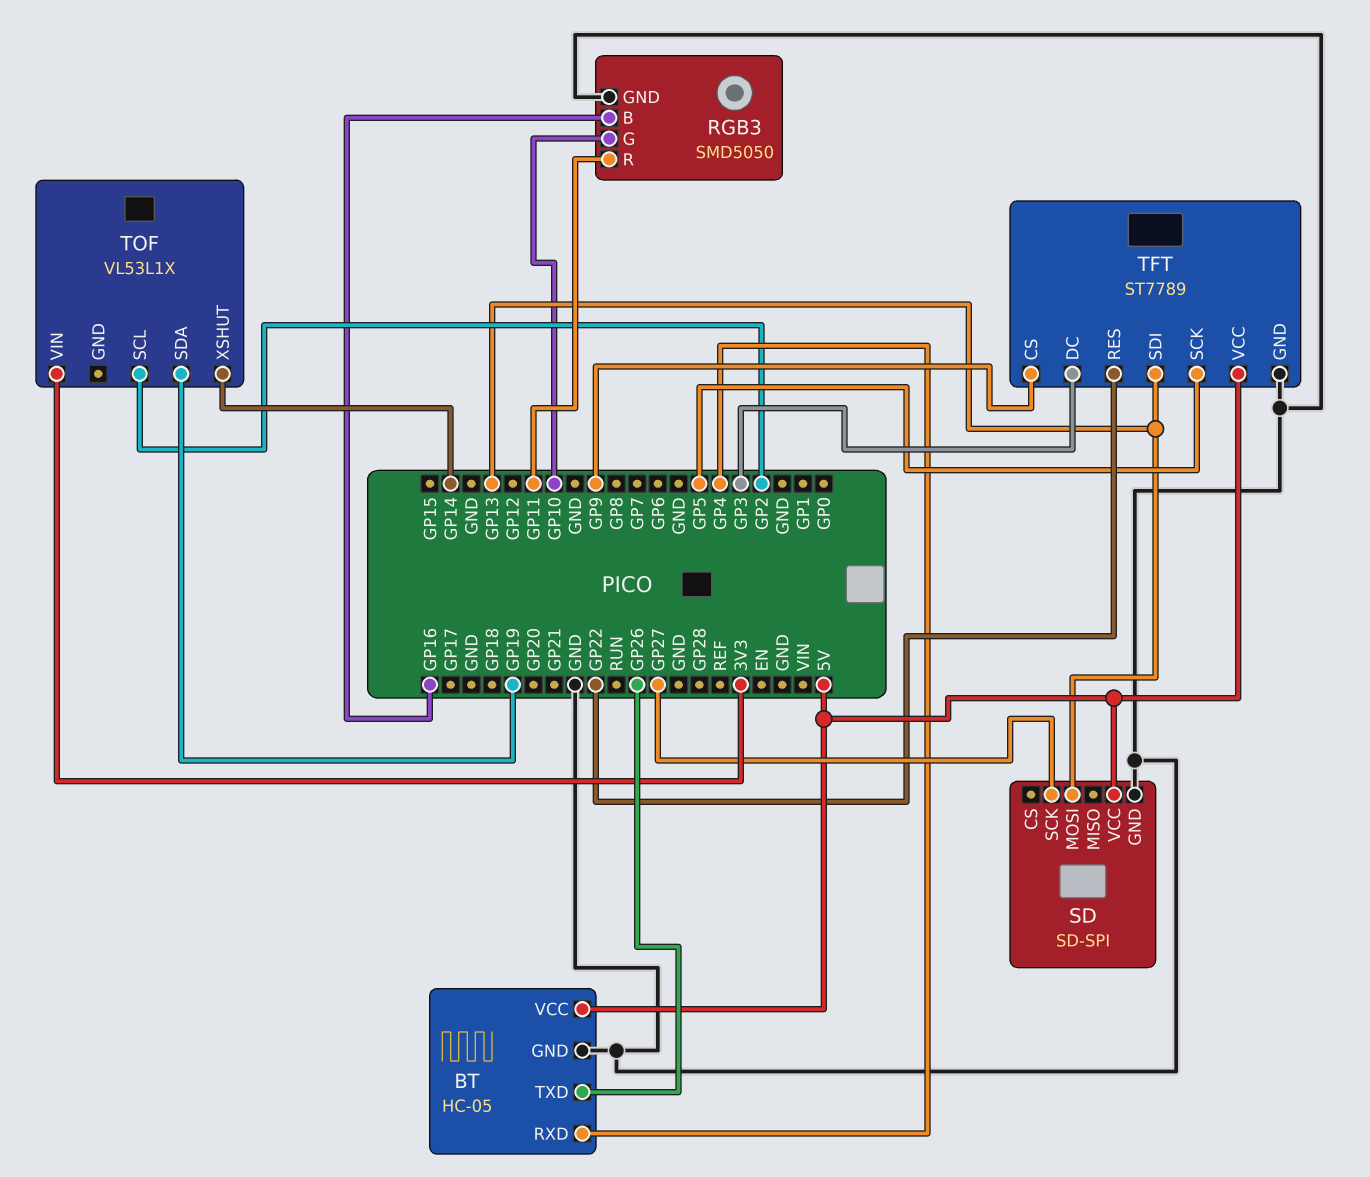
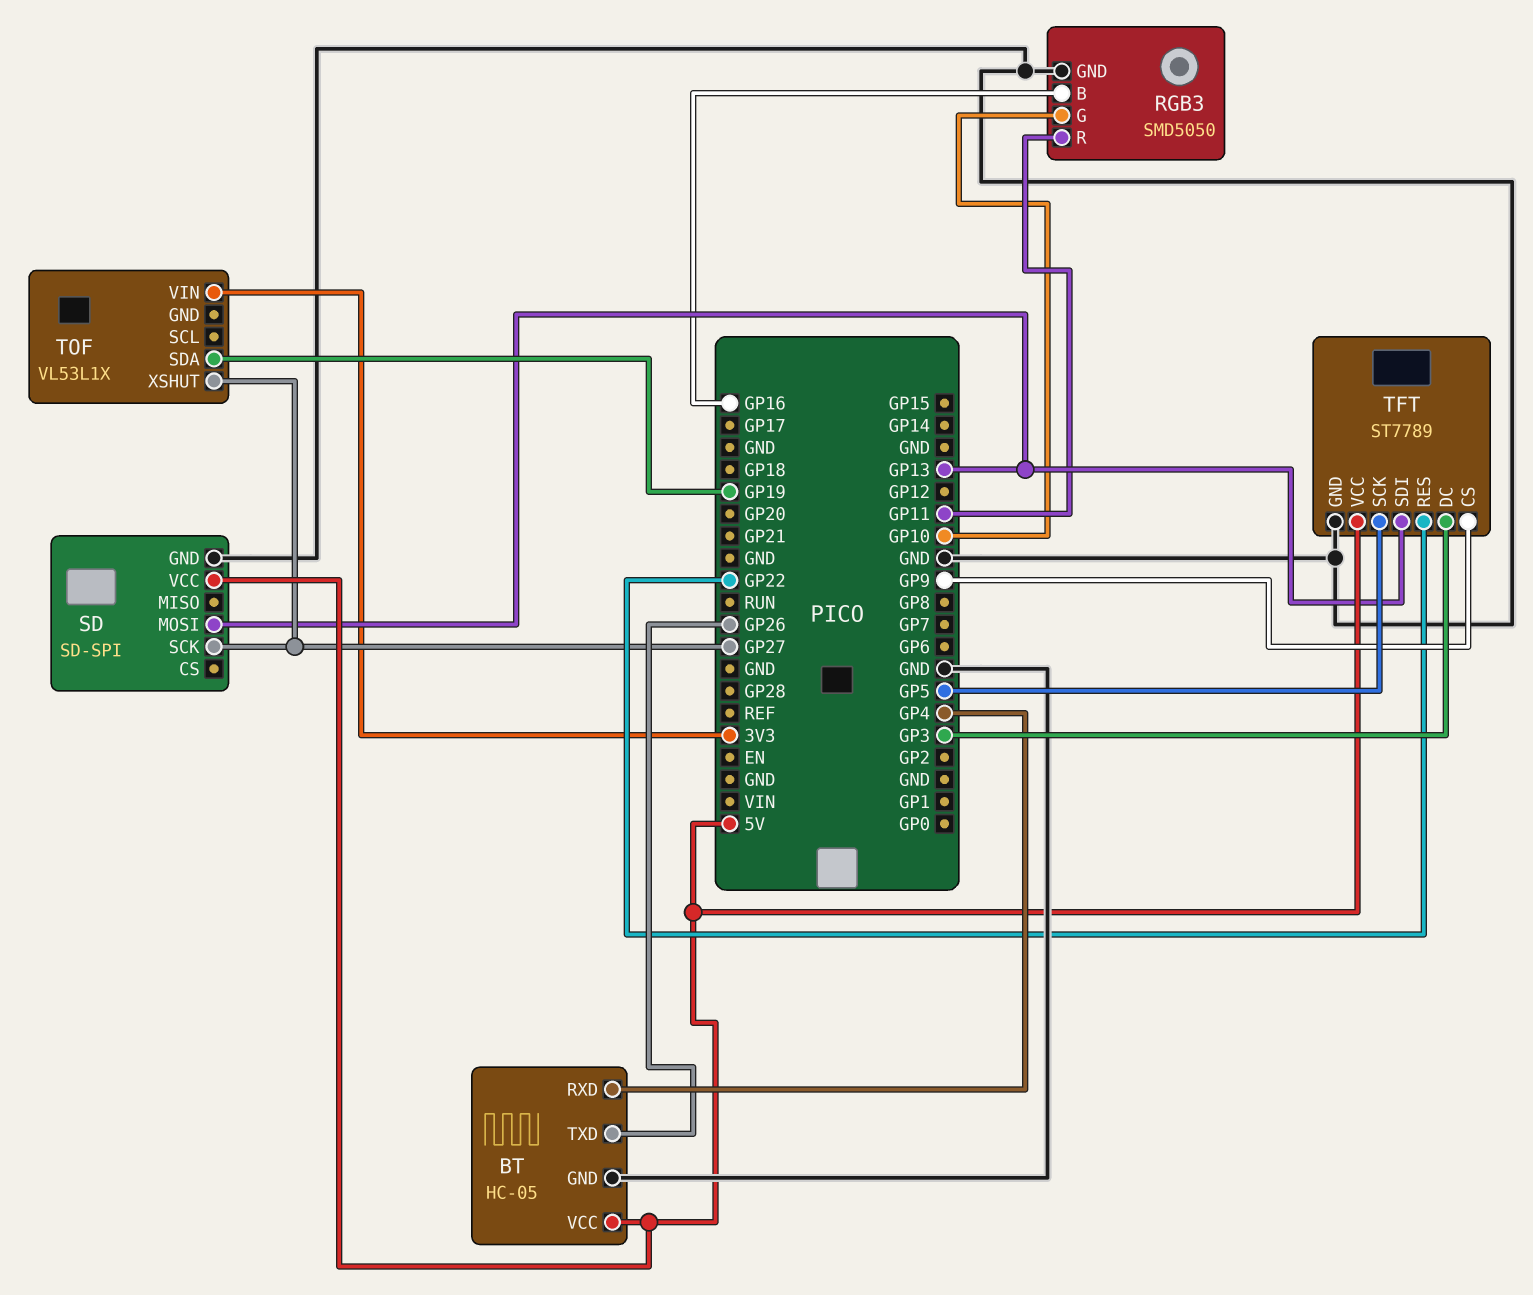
TOF pin SCL: GP2 -> none
TOF pin XSHUT: GP14 -> GP27

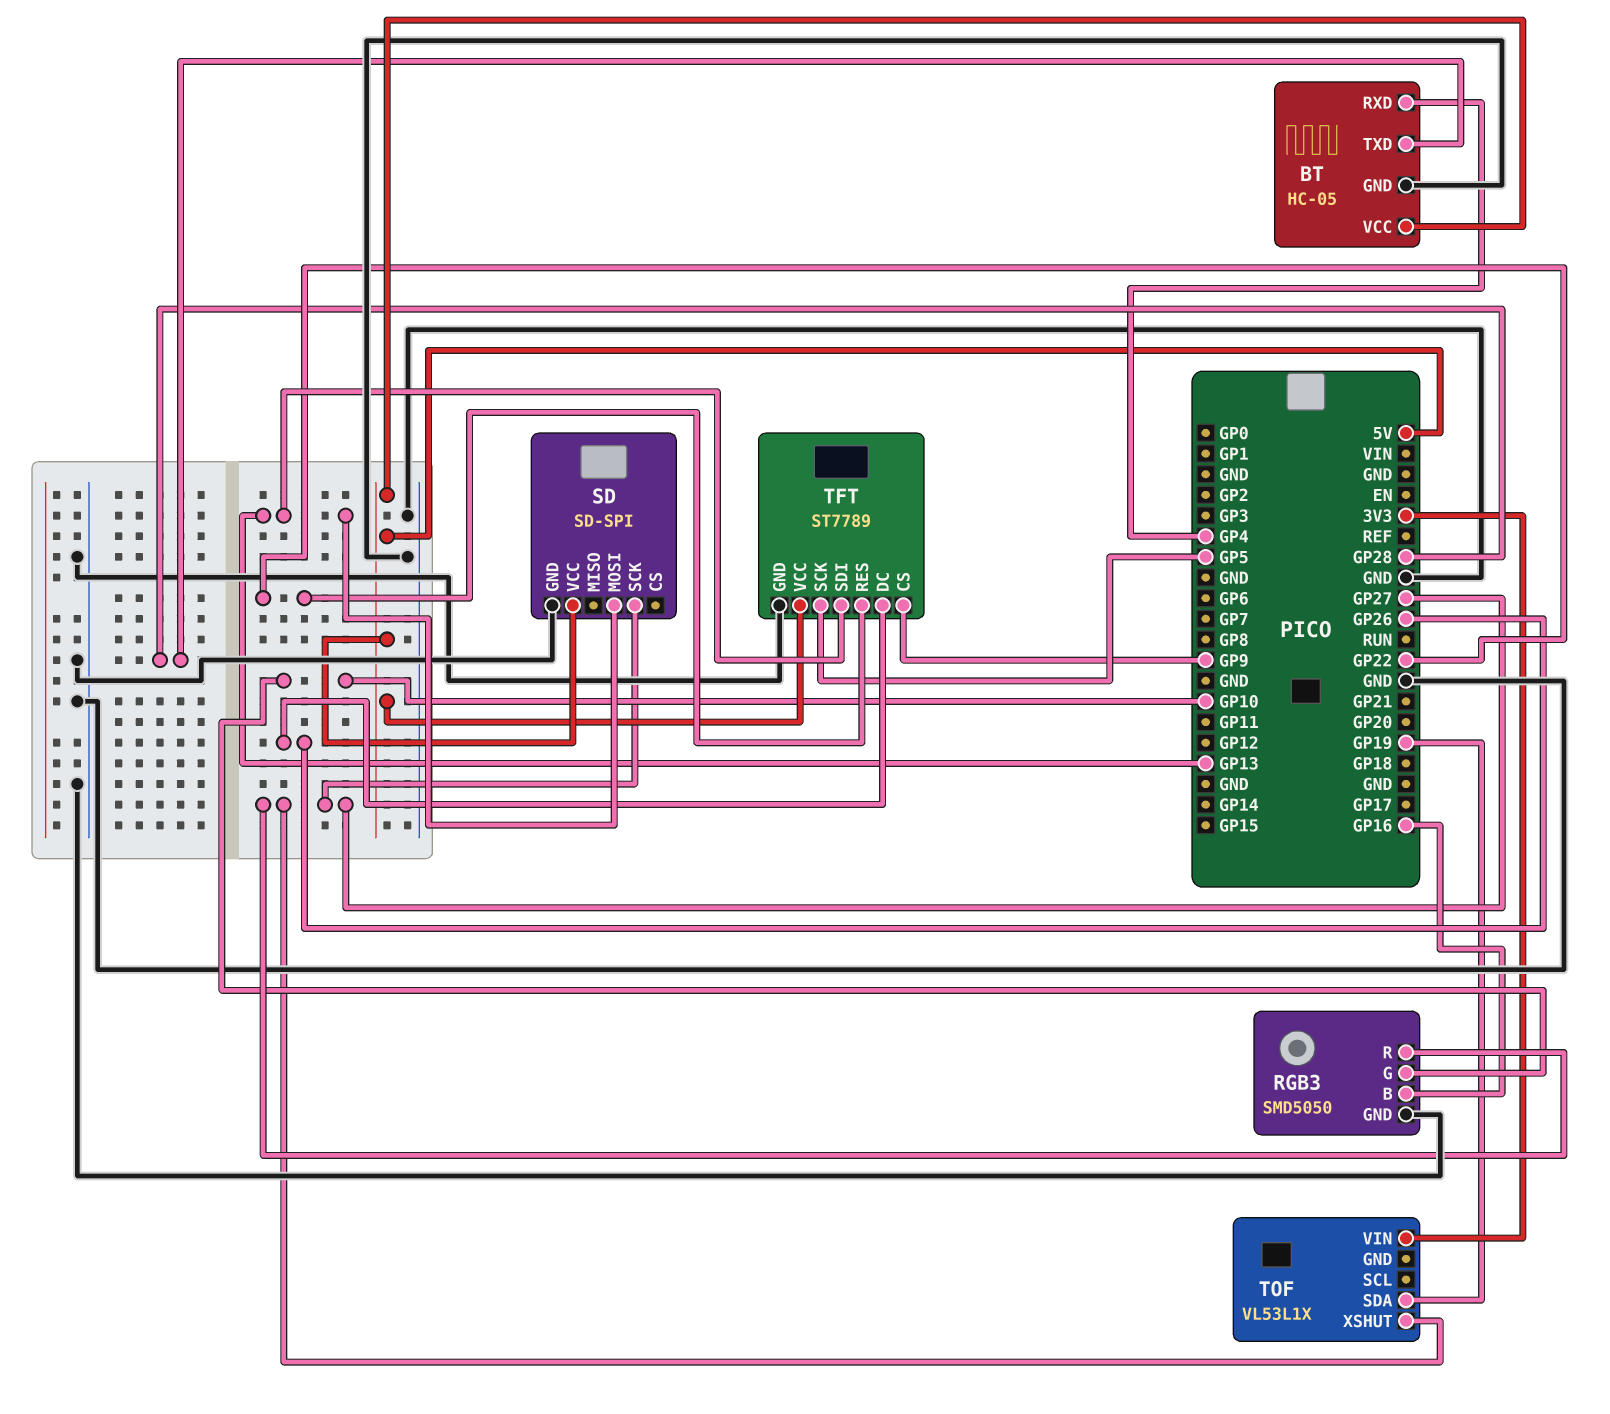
BT pin TXD: GP26 -> GP28
RGB3 pin R: GP11 -> GP27
TFT pin DC: GP3 -> GP26

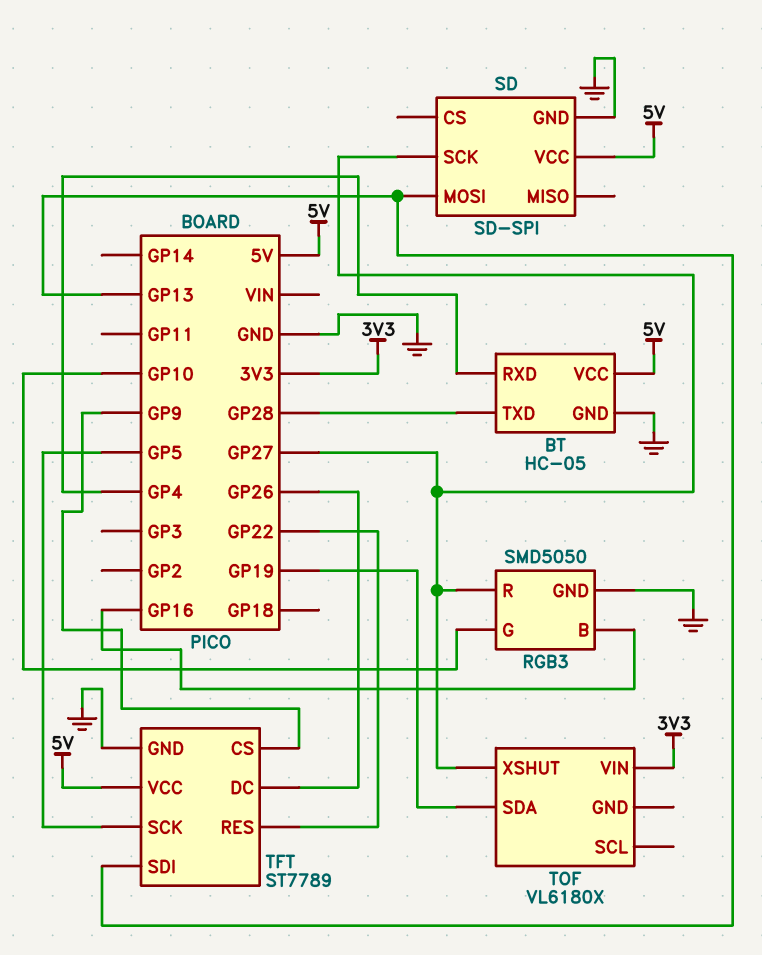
TOF: VL53L1X -> VL6180X

